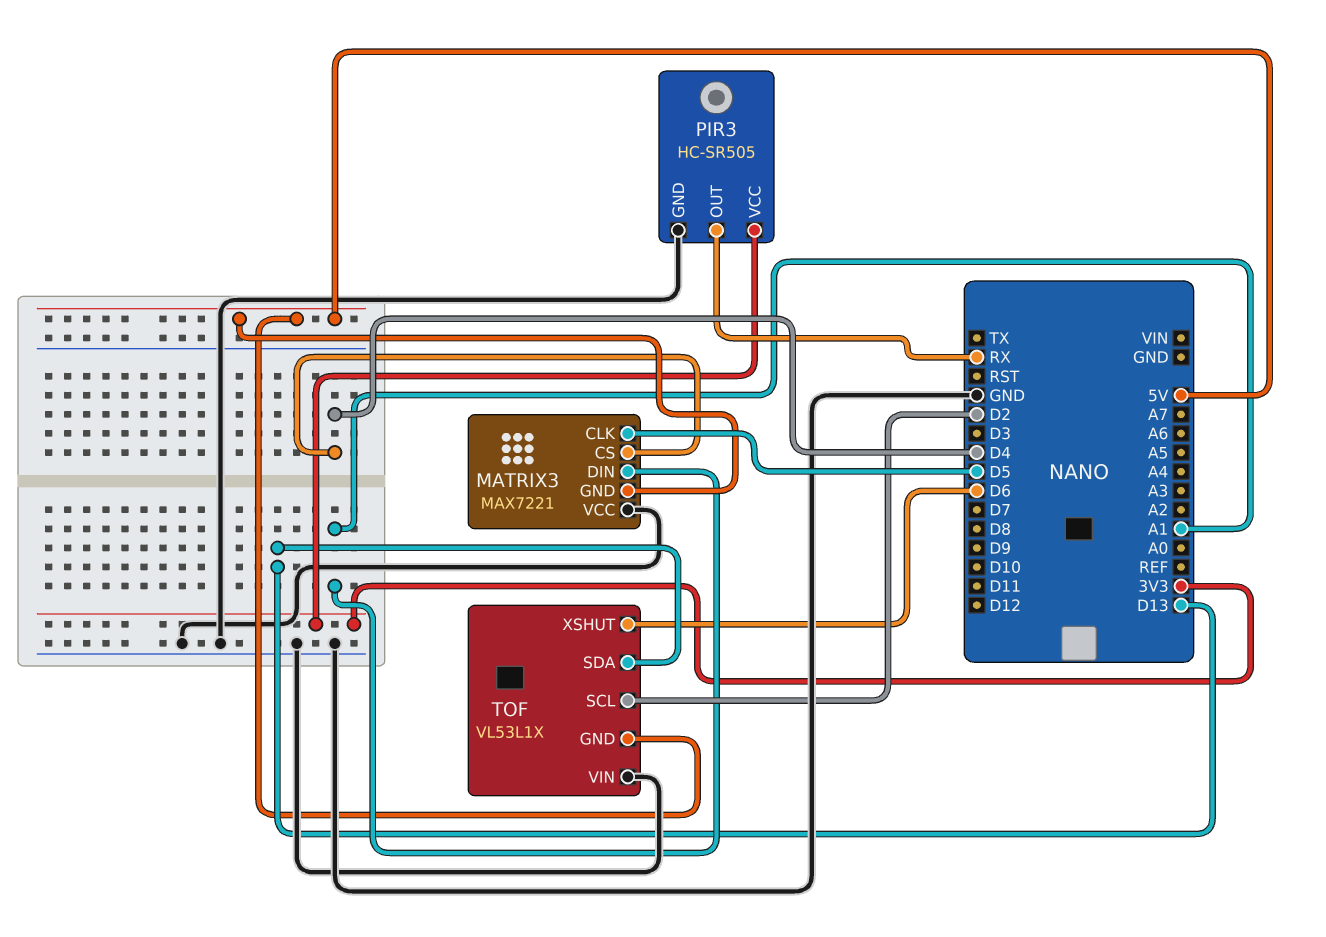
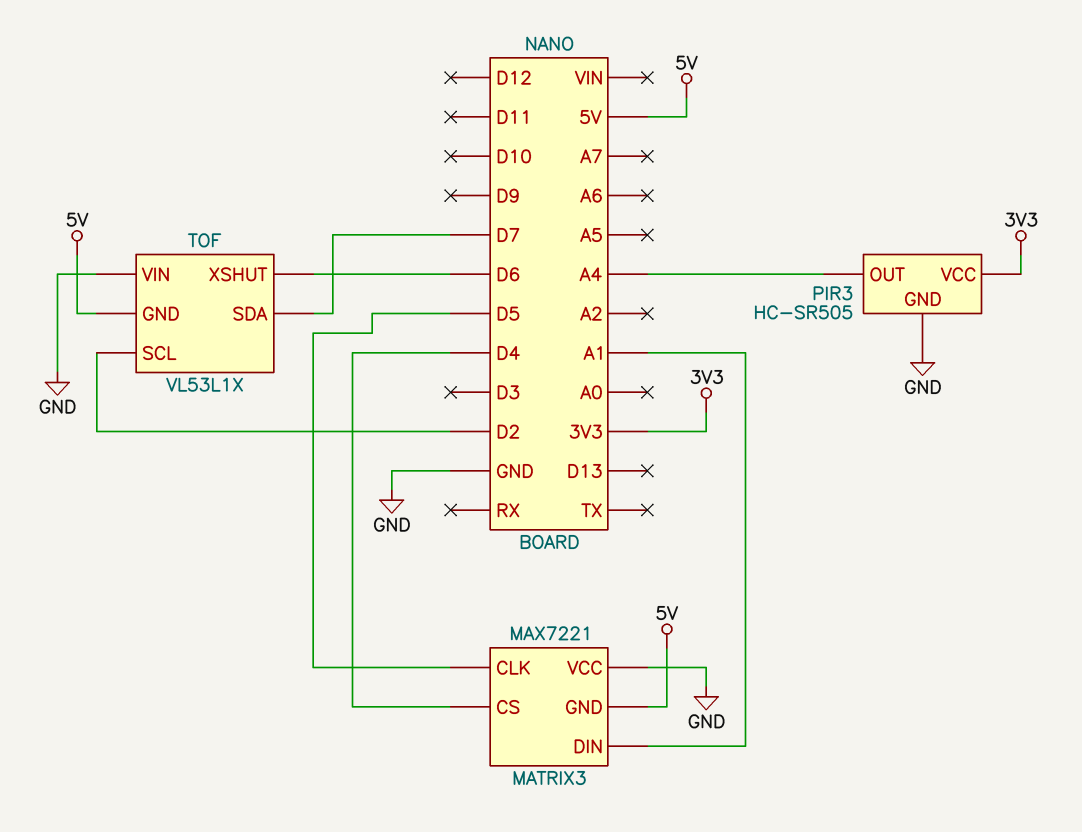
PIR3 pin OUT: RX -> A4
TOF pin SDA: D13 -> D7

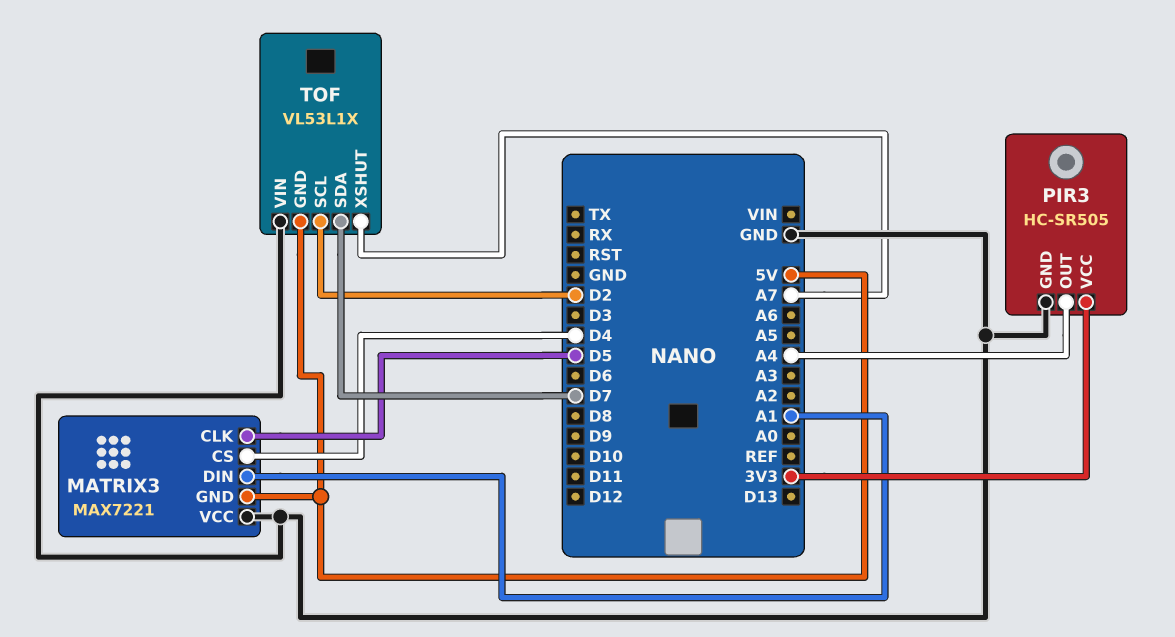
TOF pin XSHUT: D6 -> A7

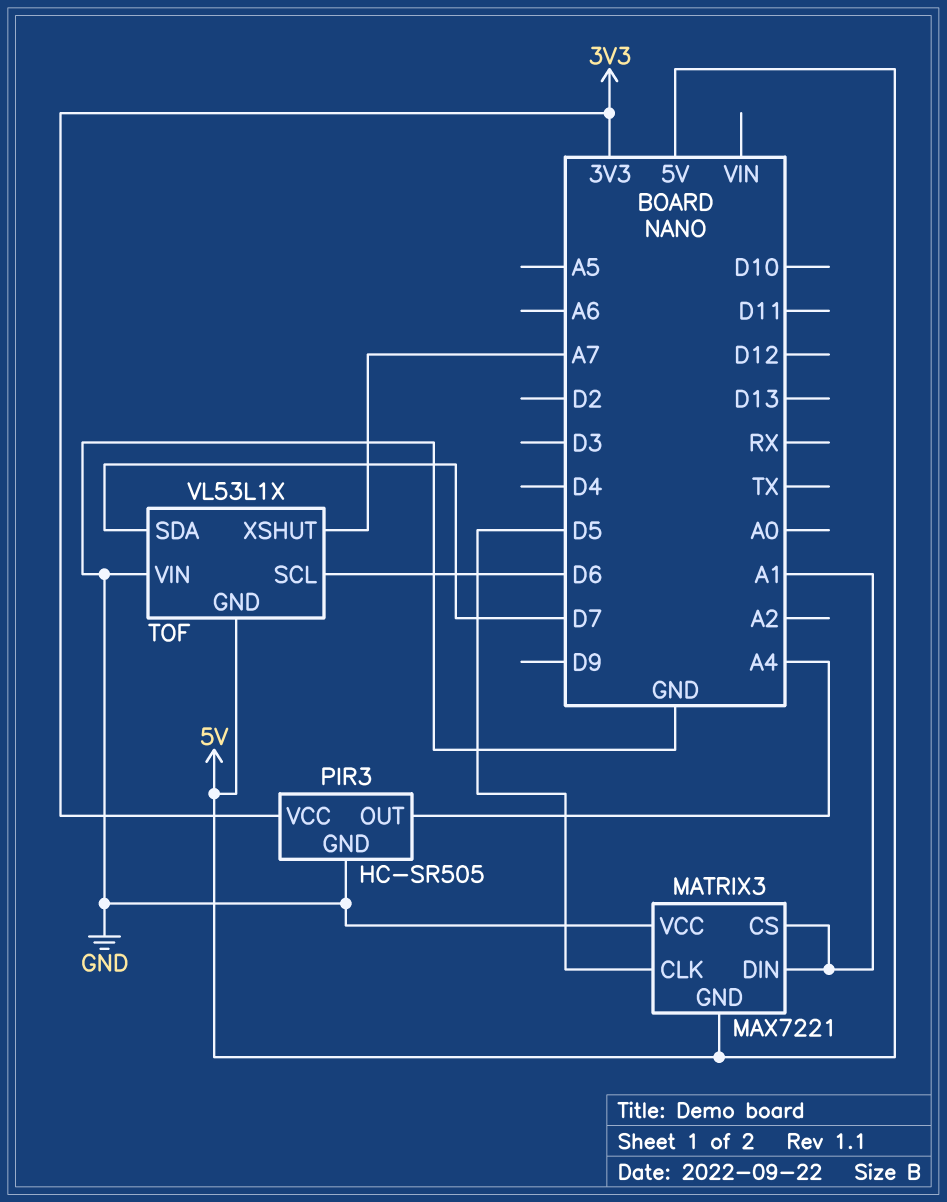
MATRIX3 pin CS: D4 -> A1
TOF pin SCL: D2 -> D6

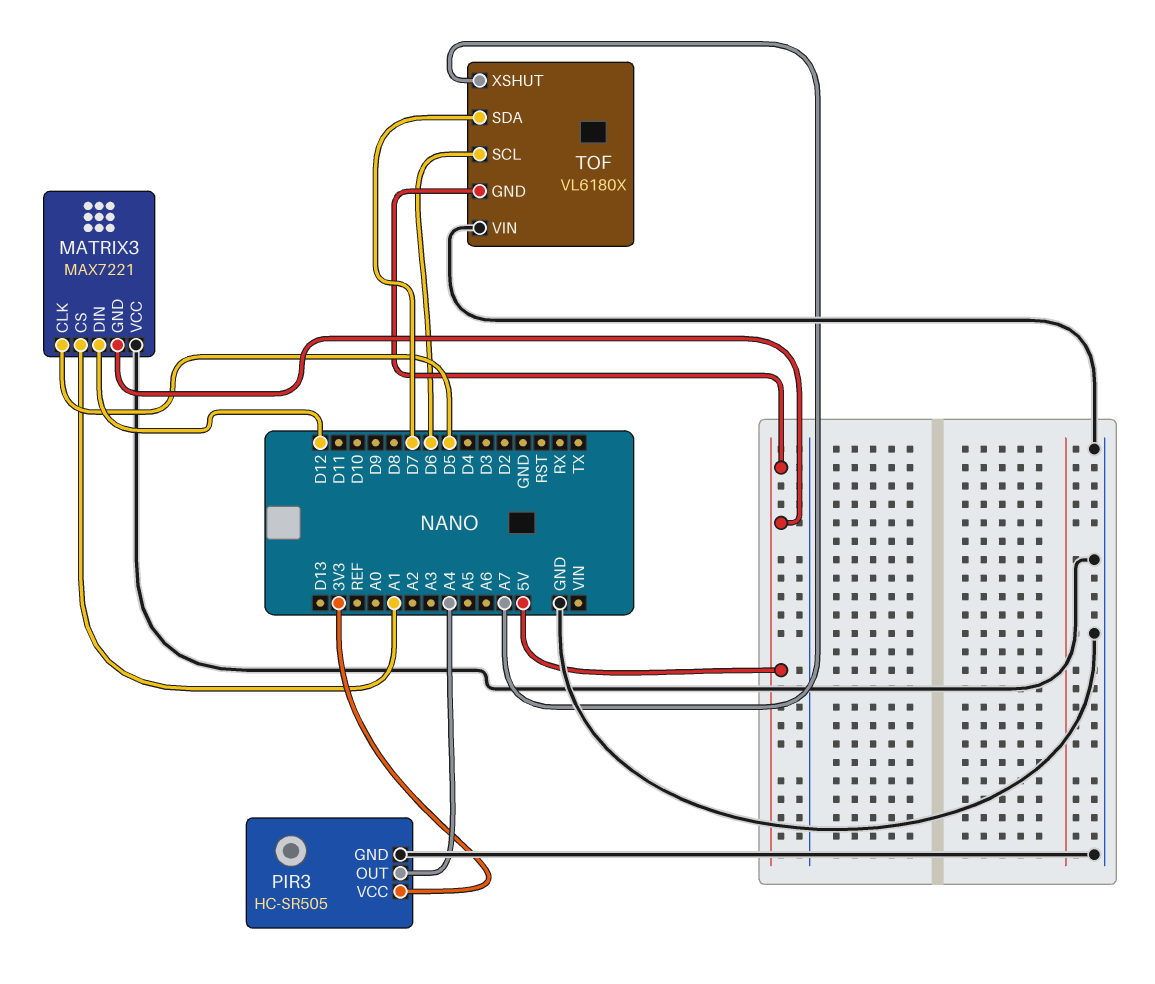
MATRIX3 pin DIN: A1 -> D12
TOF: VL53L1X -> VL6180X

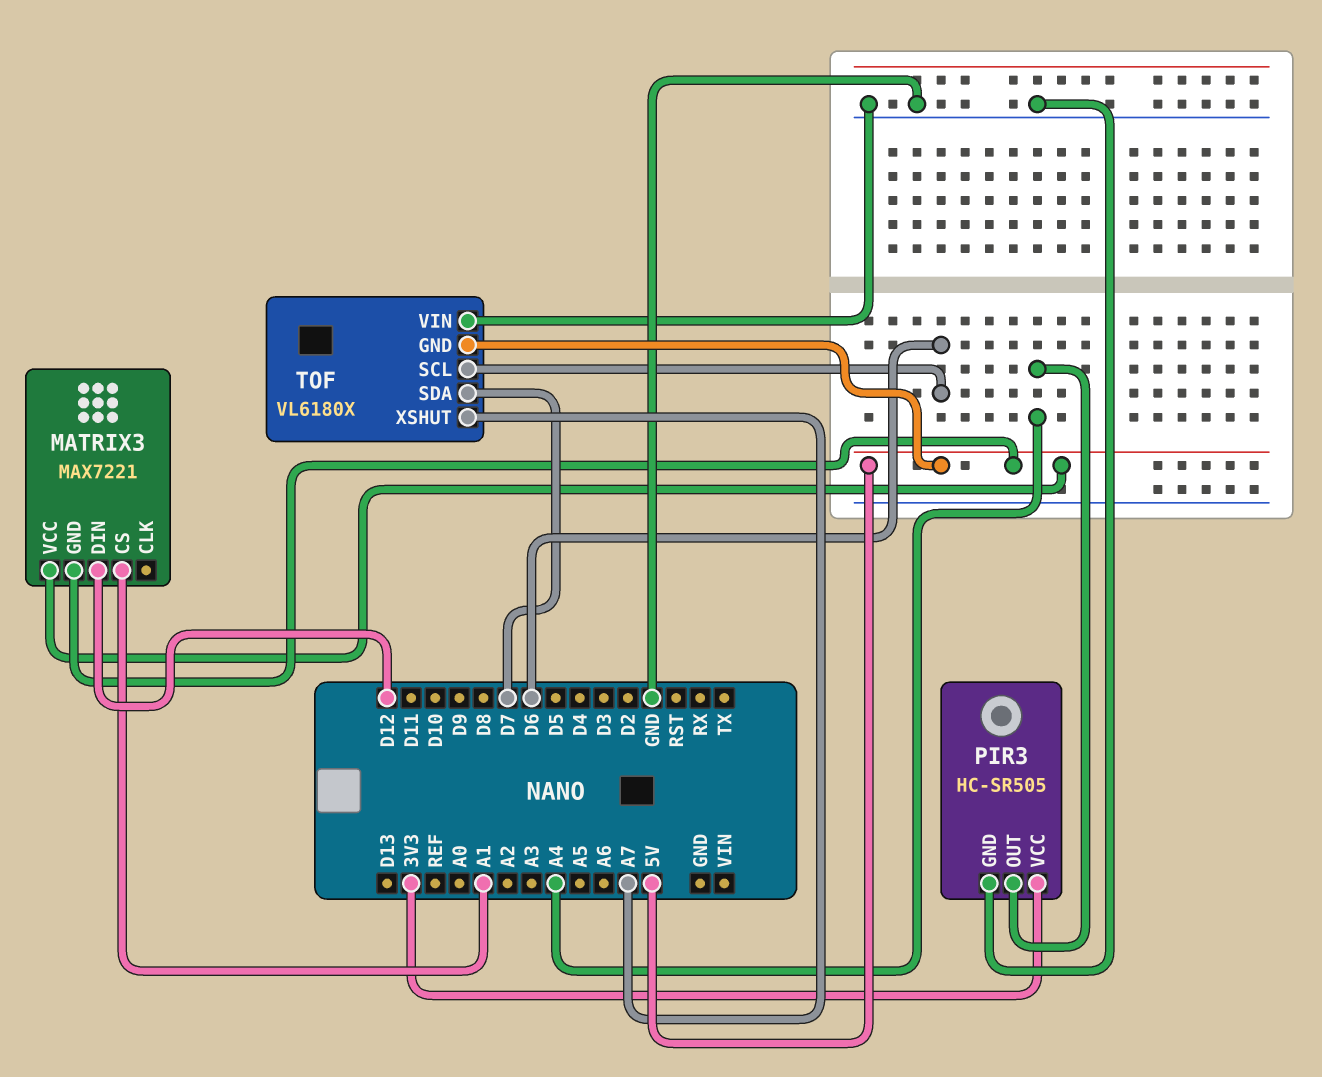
MATRIX3 pin CLK: D5 -> none
MATRIX3 pin VCC: GND -> 5V

